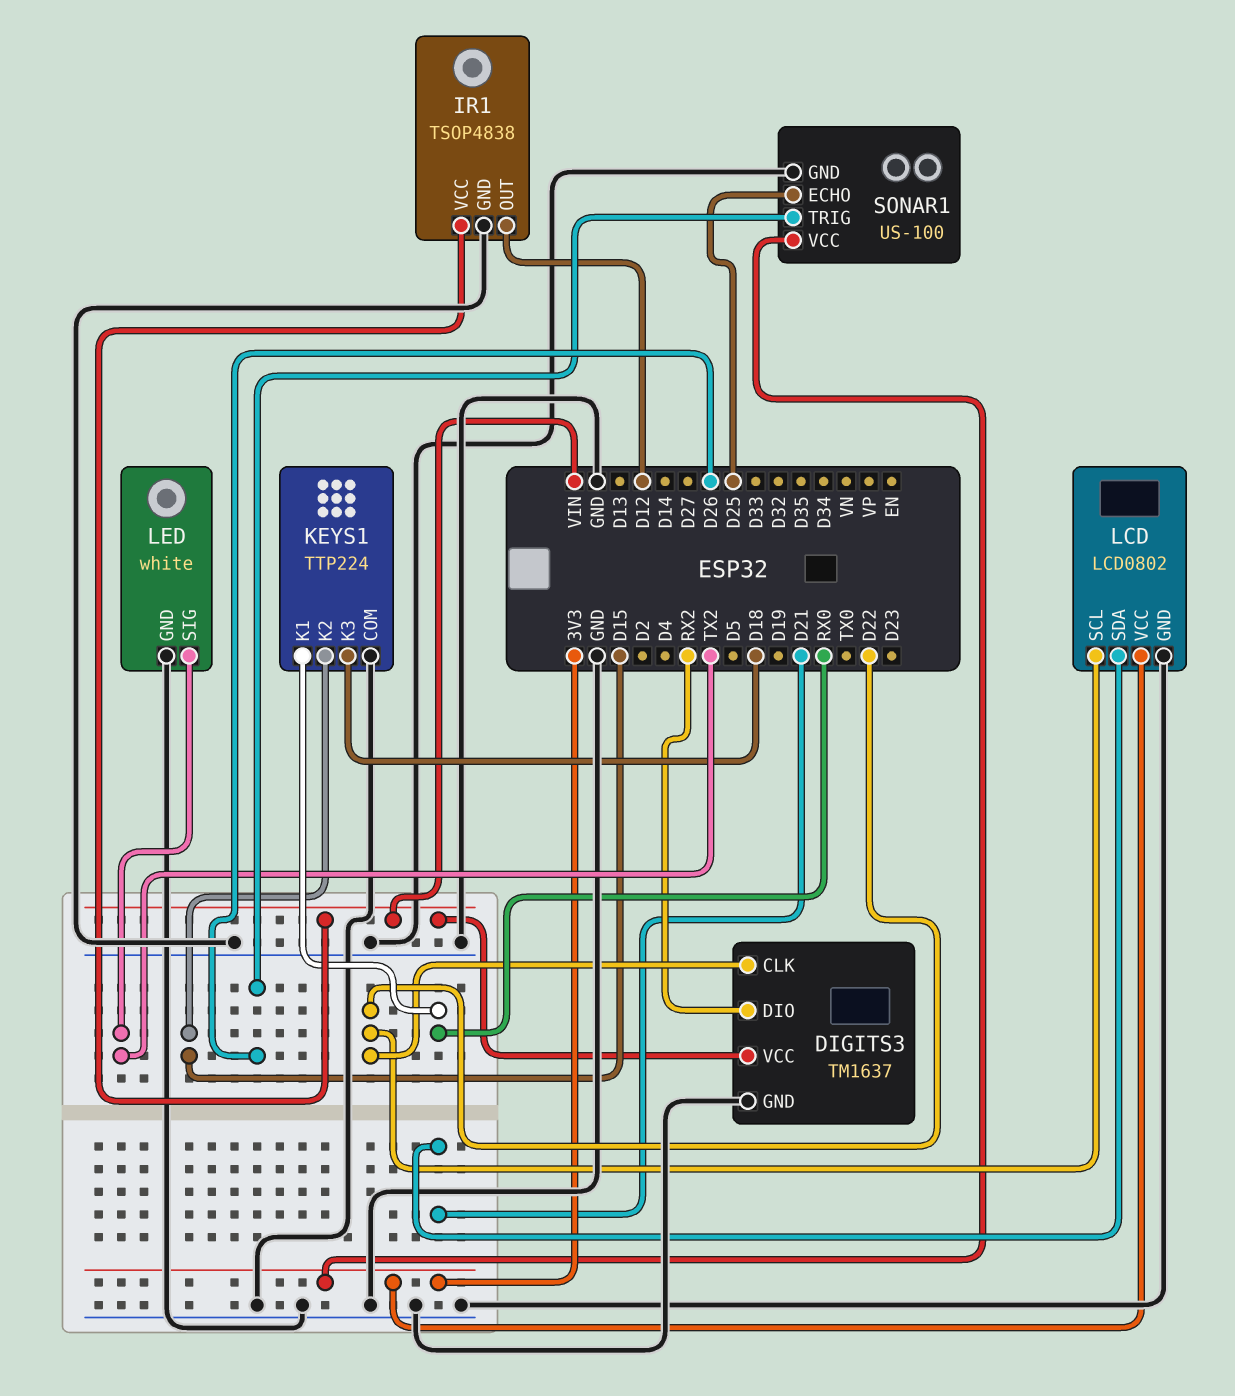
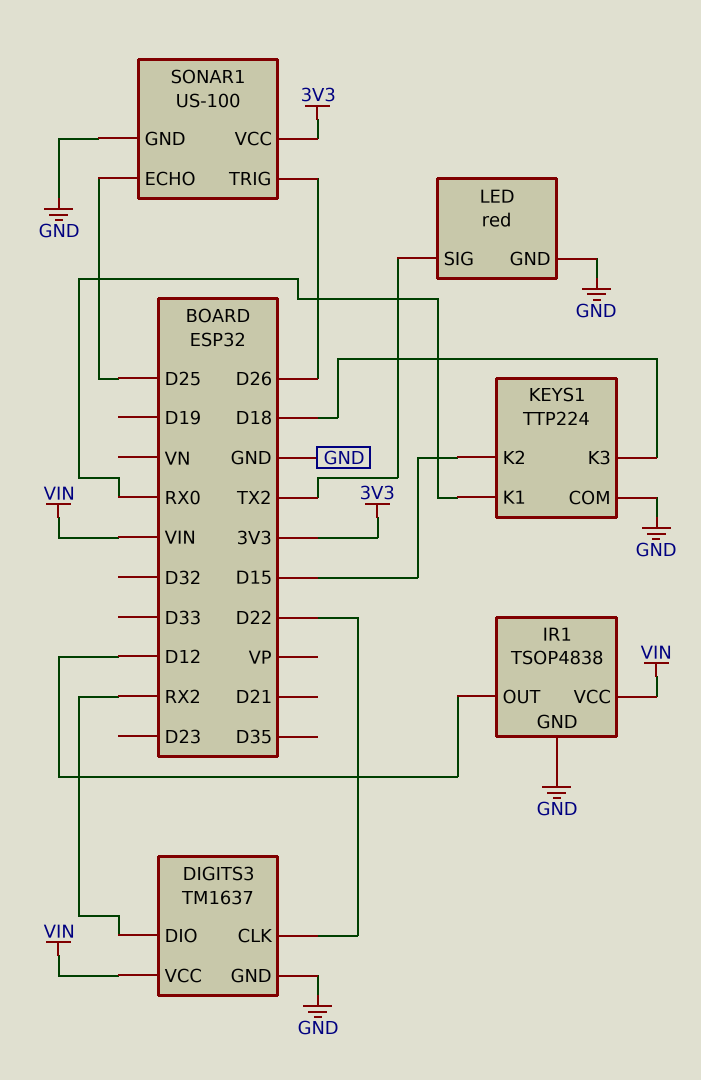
LCD: LCD0802 -> none
LCD pin GND: GND -> none
LCD pin SCL: D22 -> none
LCD pin SDA: D21 -> none
LCD pin VCC: 3V3 -> none
LED: white -> red

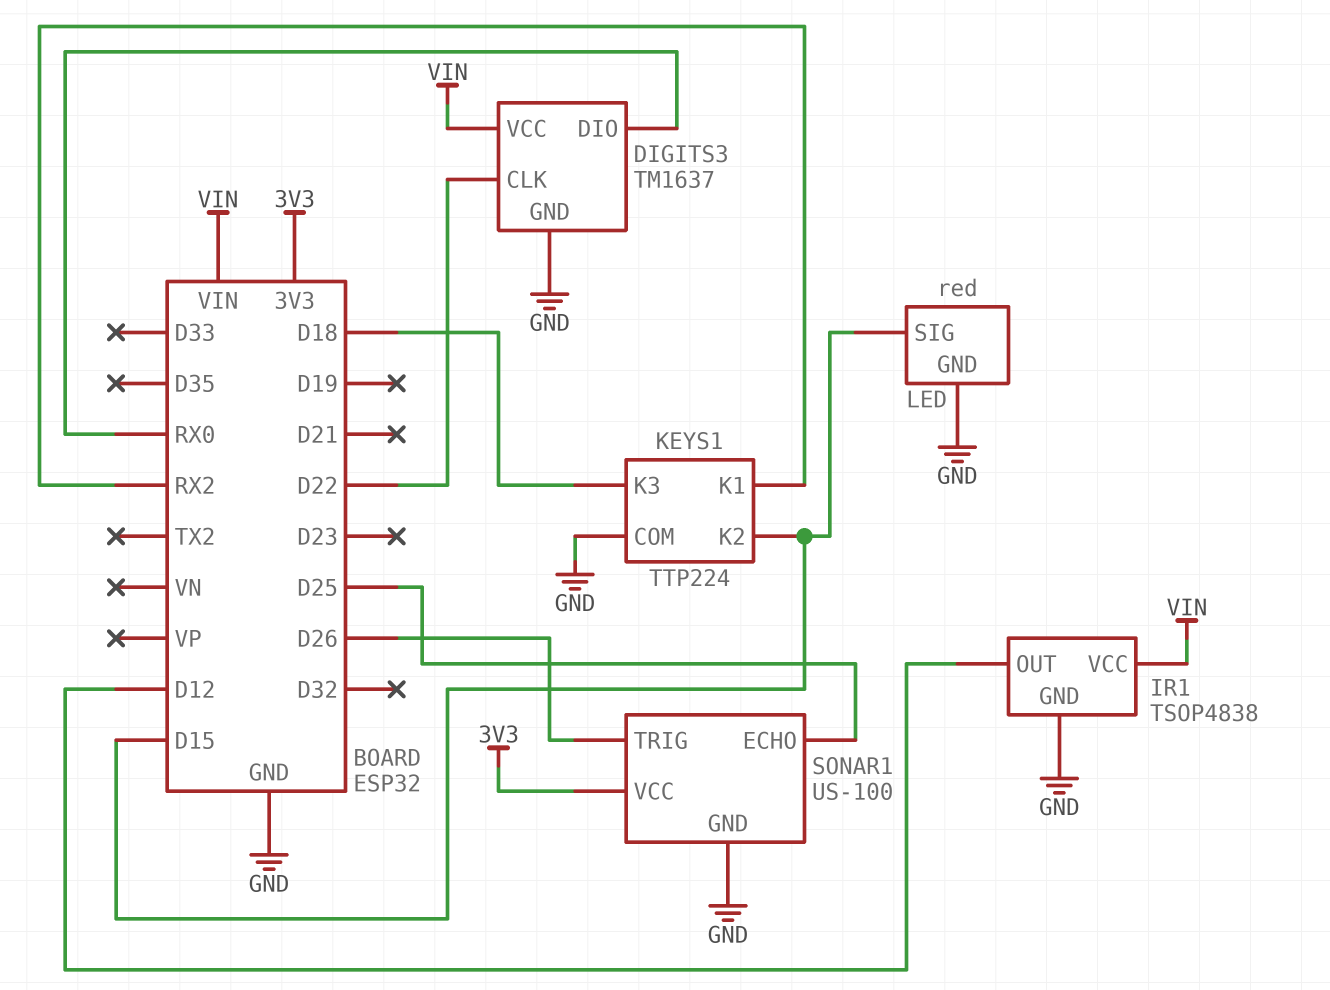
DIGITS3 pin DIO: RX2 -> RX0
KEYS1 pin K1: RX0 -> RX2
LED pin SIG: TX2 -> D15

